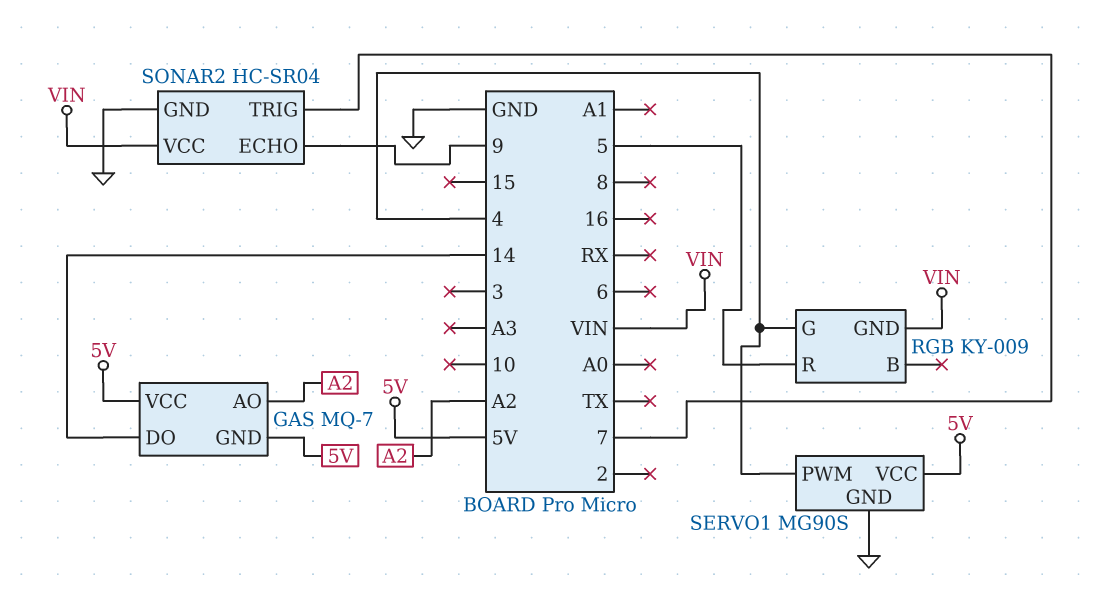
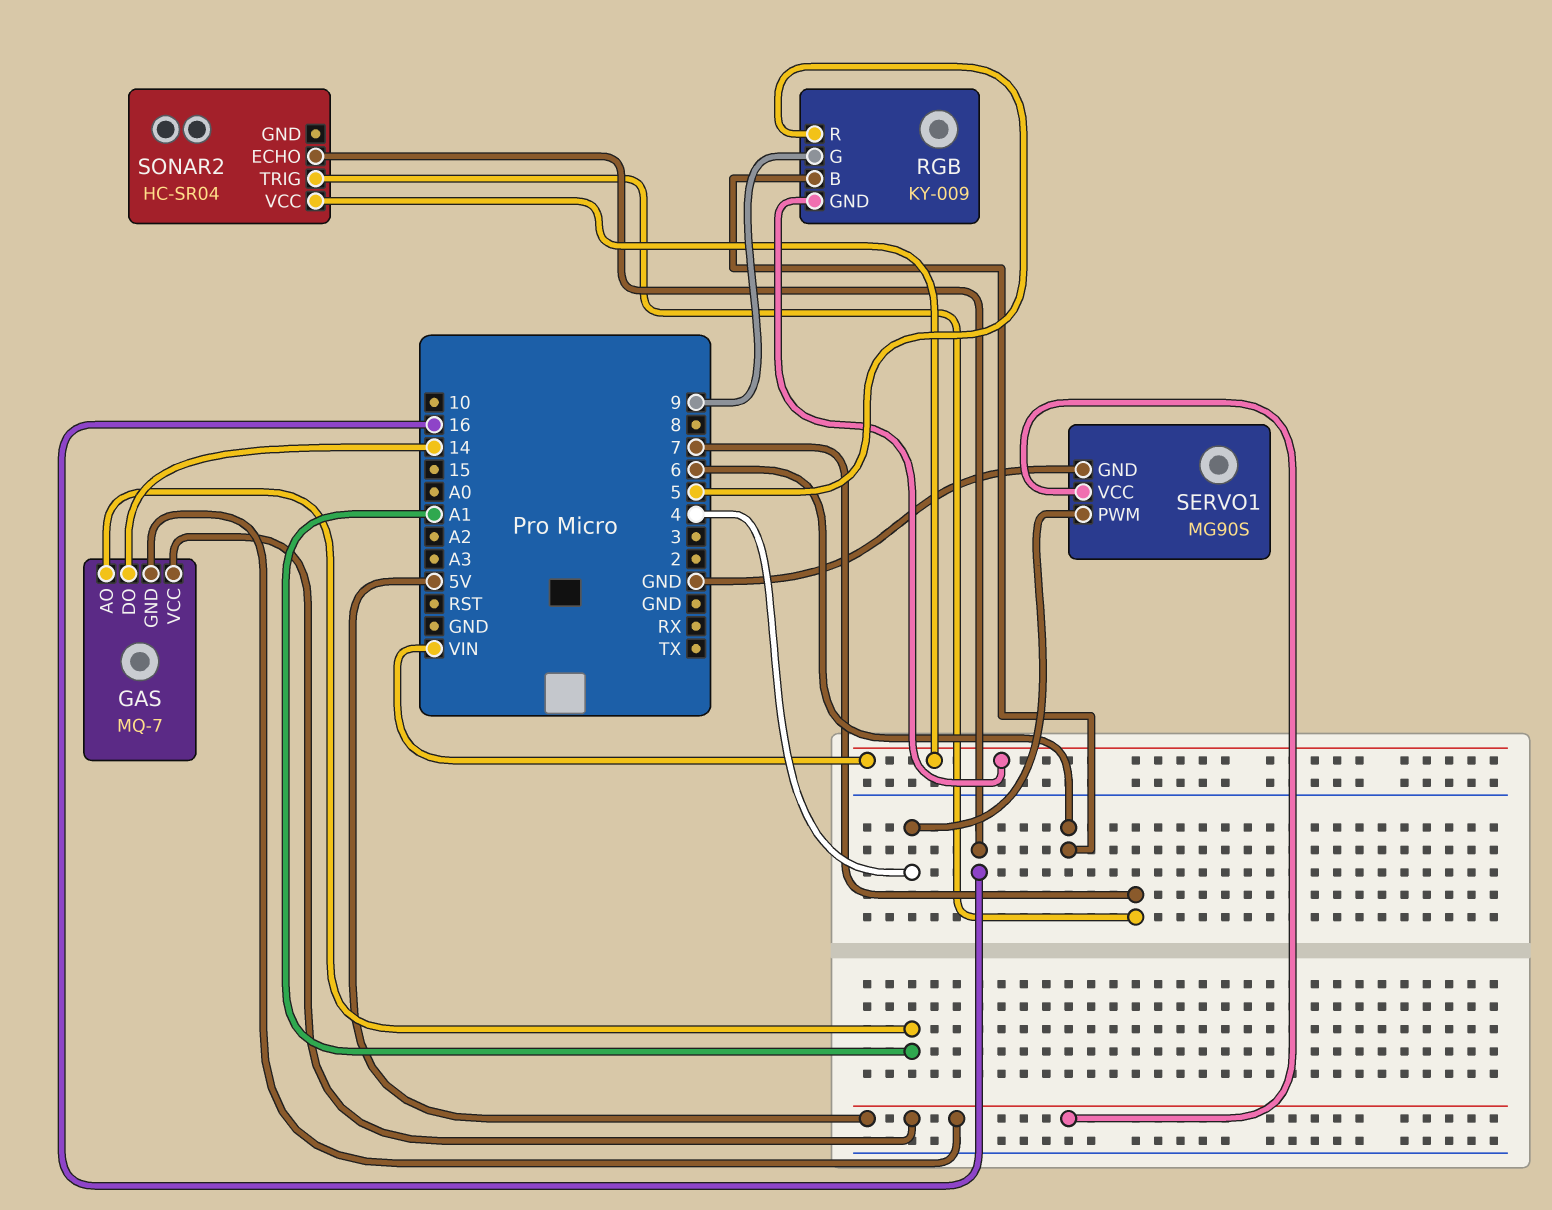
GAS pin AO: A2 -> A1
RGB pin B: none -> 6
RGB pin G: 4 -> 9
SONAR2 pin ECHO: 9 -> 16
SONAR2 pin GND: GND -> none

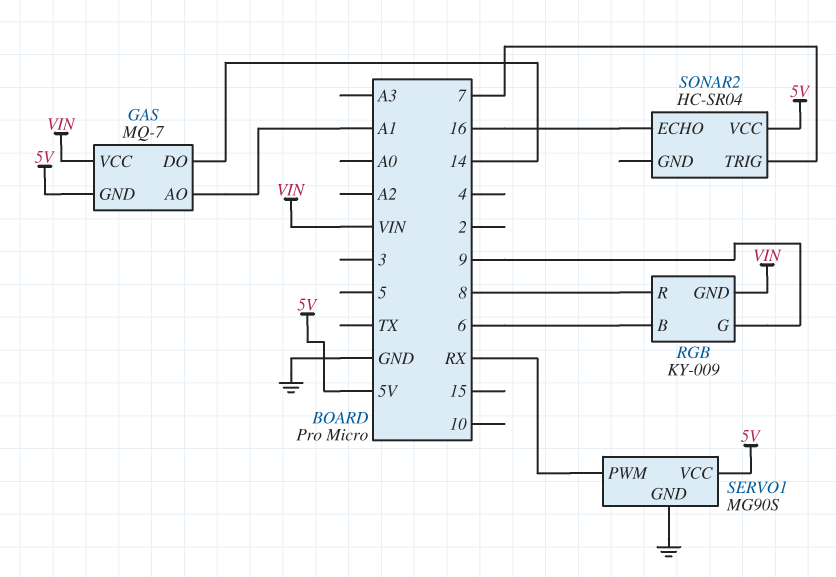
GAS pin VCC: 5V -> VIN
RGB pin R: 5 -> 8
SERVO1 pin PWM: 4 -> RX
SONAR2 pin VCC: VIN -> 5V

